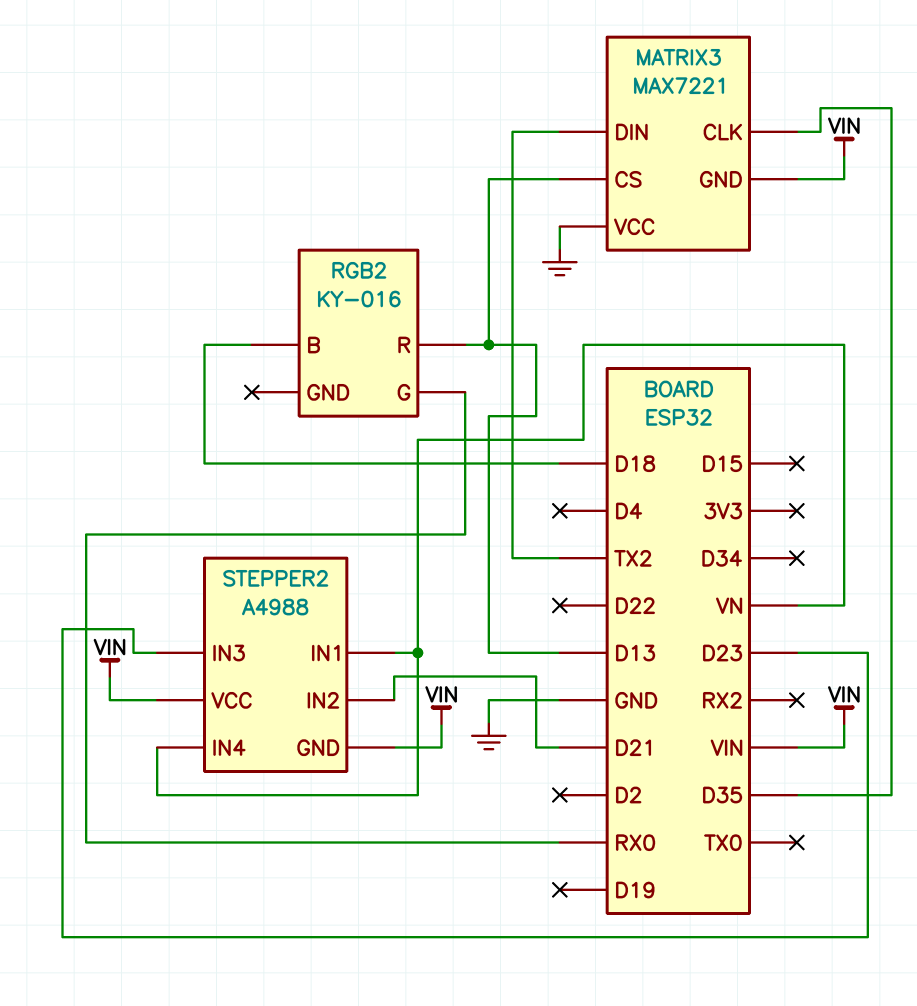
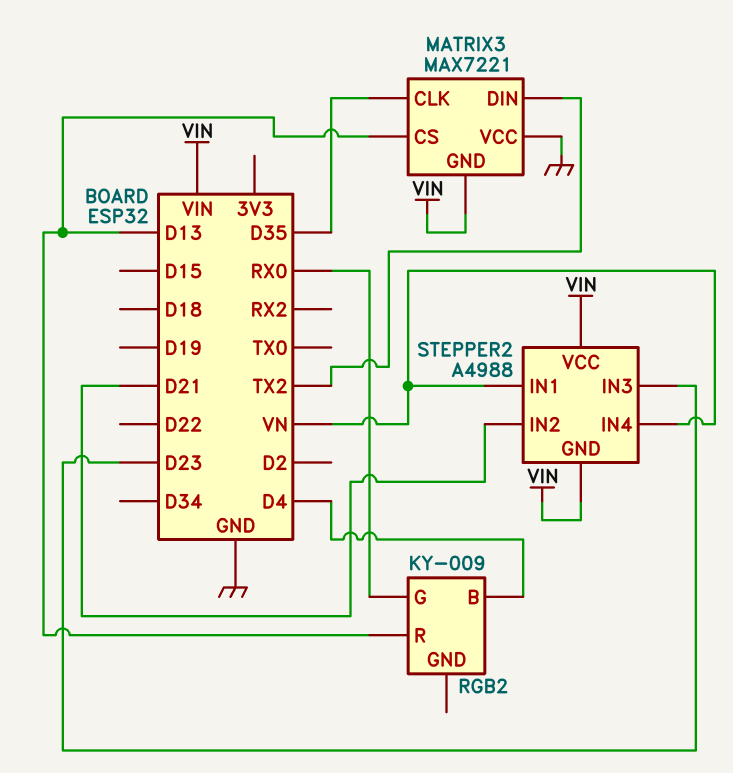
RGB2: KY-016 -> KY-009
RGB2 pin B: D18 -> D4

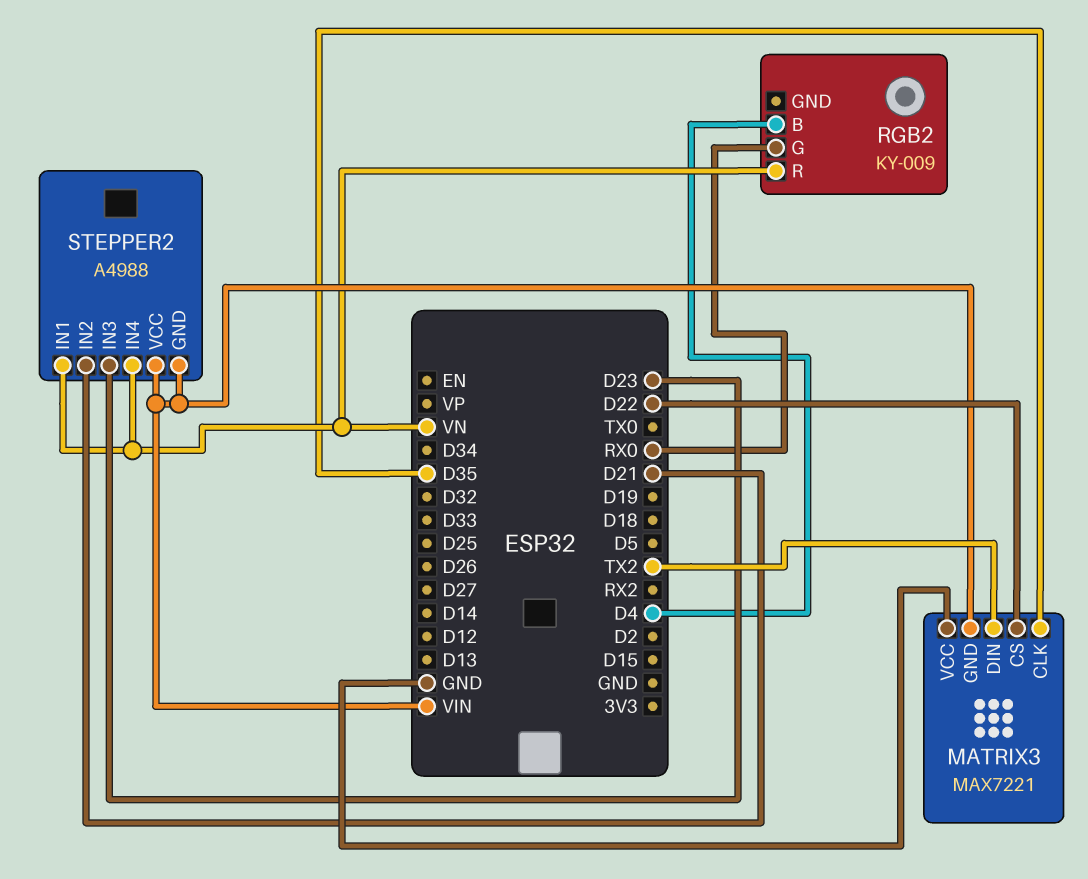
MATRIX3 pin CS: D13 -> D22
RGB2 pin R: D13 -> VN

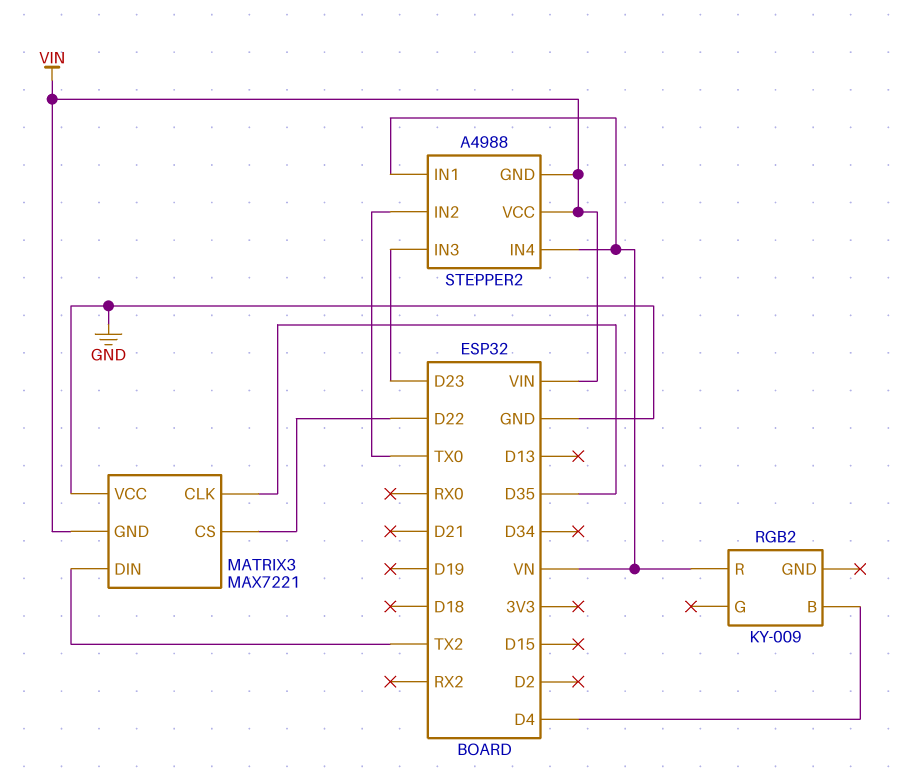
RGB2 pin G: RX0 -> none
STEPPER2 pin IN2: D21 -> TX0

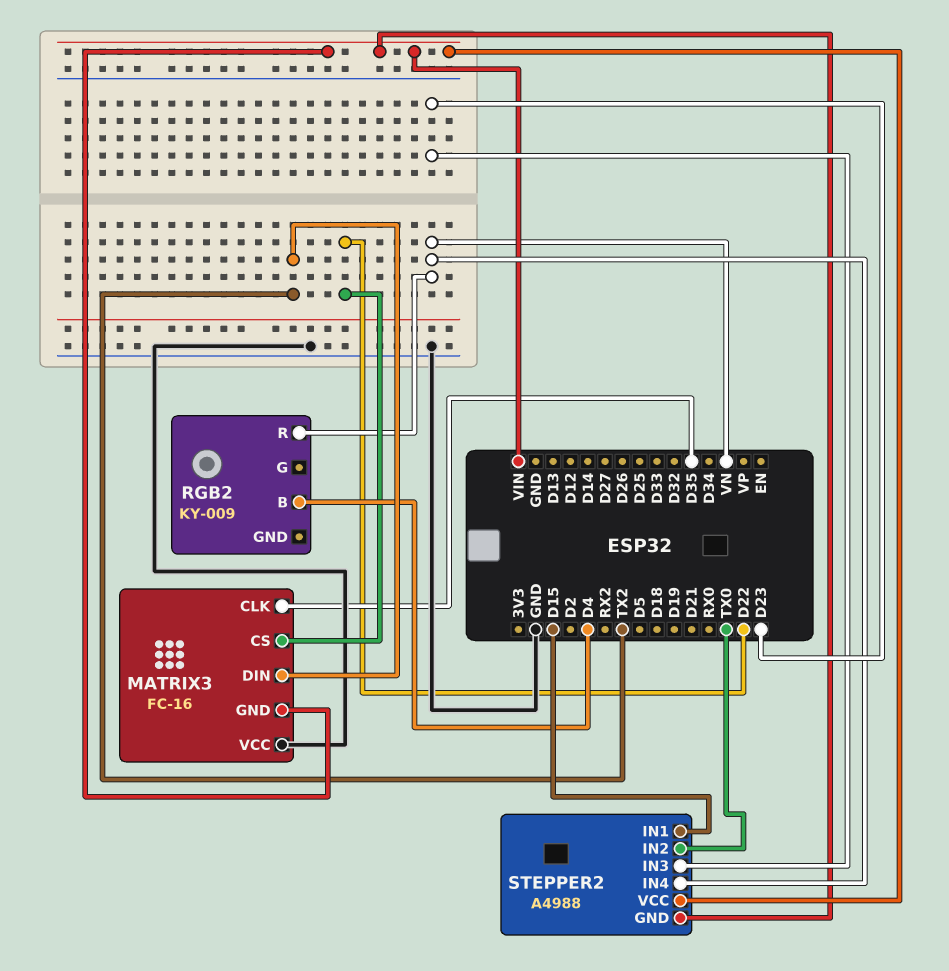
MATRIX3: MAX7221 -> FC-16
STEPPER2 pin IN1: VN -> D15

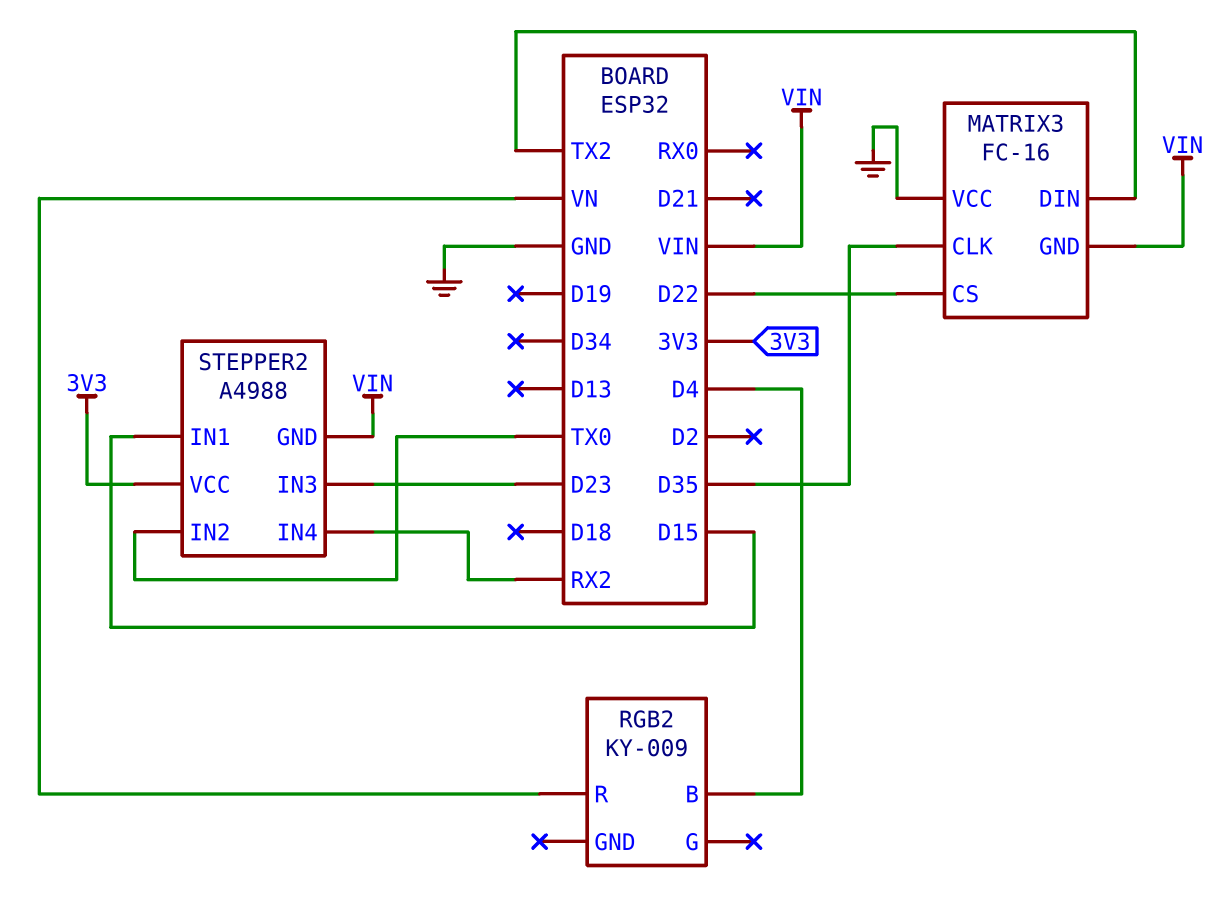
STEPPER2 pin IN4: VN -> RX2
STEPPER2 pin VCC: VIN -> 3V3

